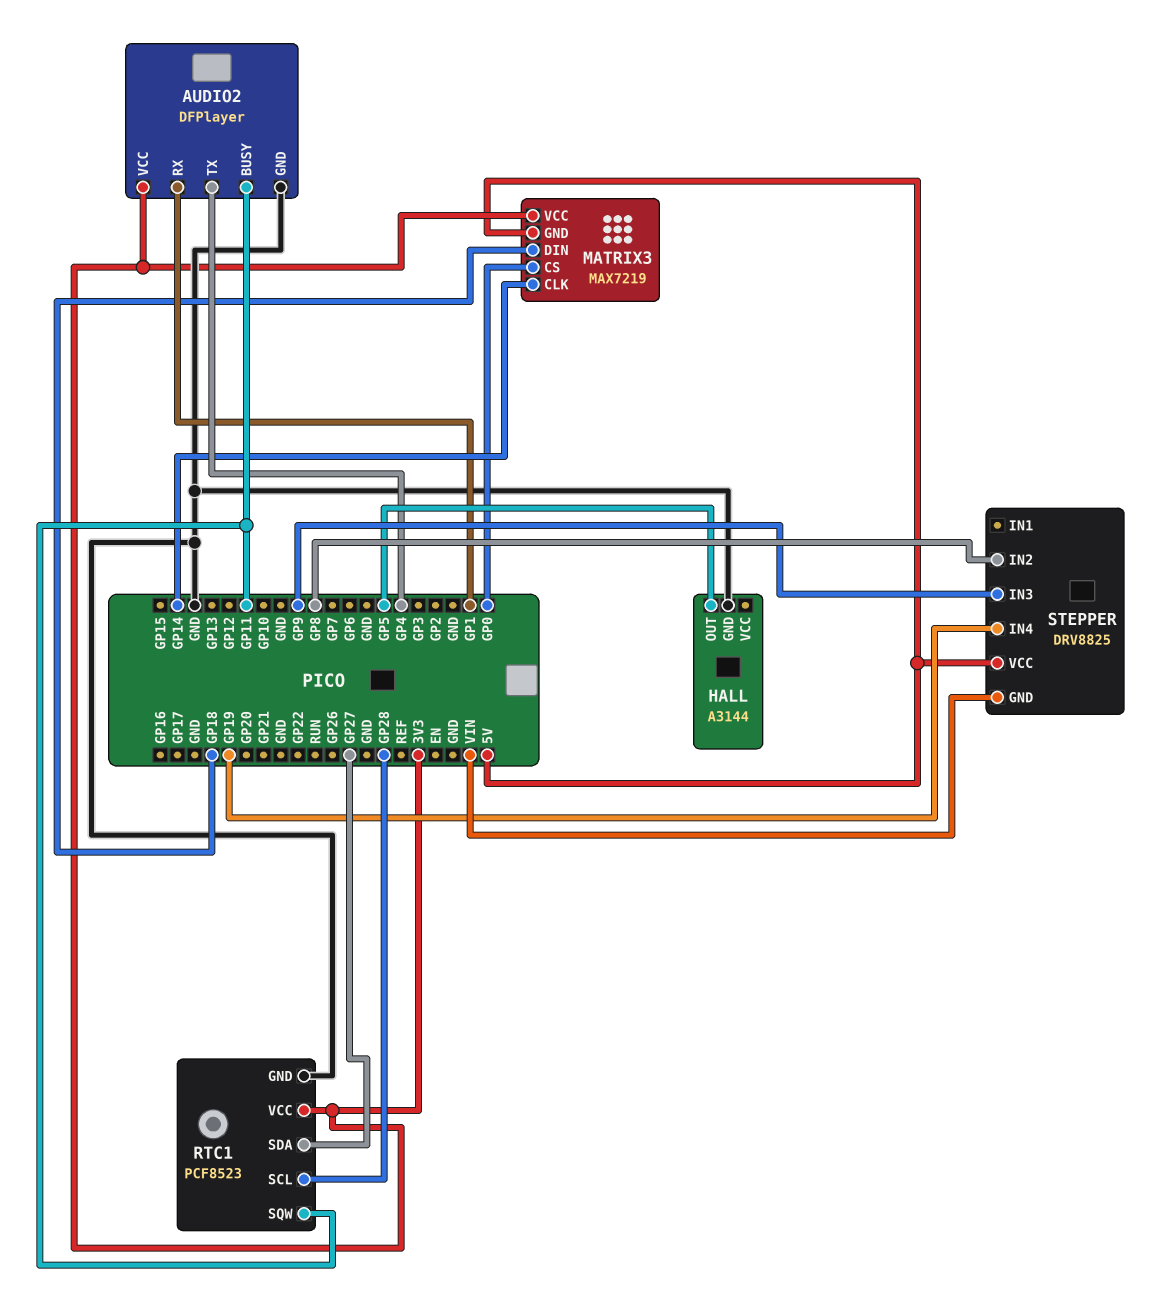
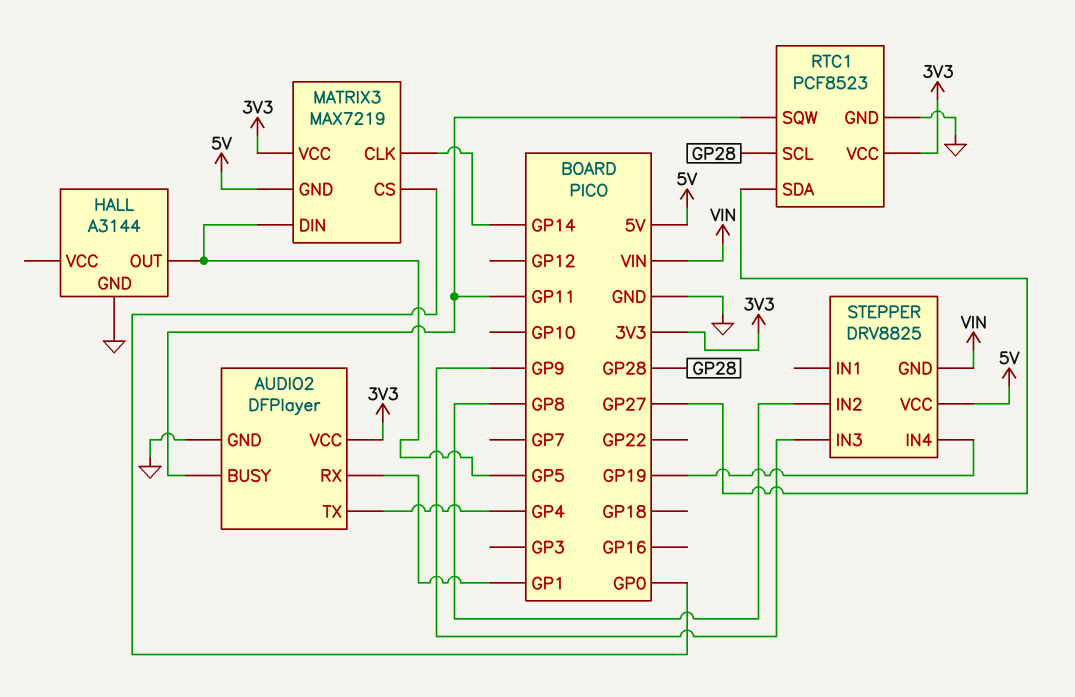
MATRIX3 pin DIN: GP18 -> GP5

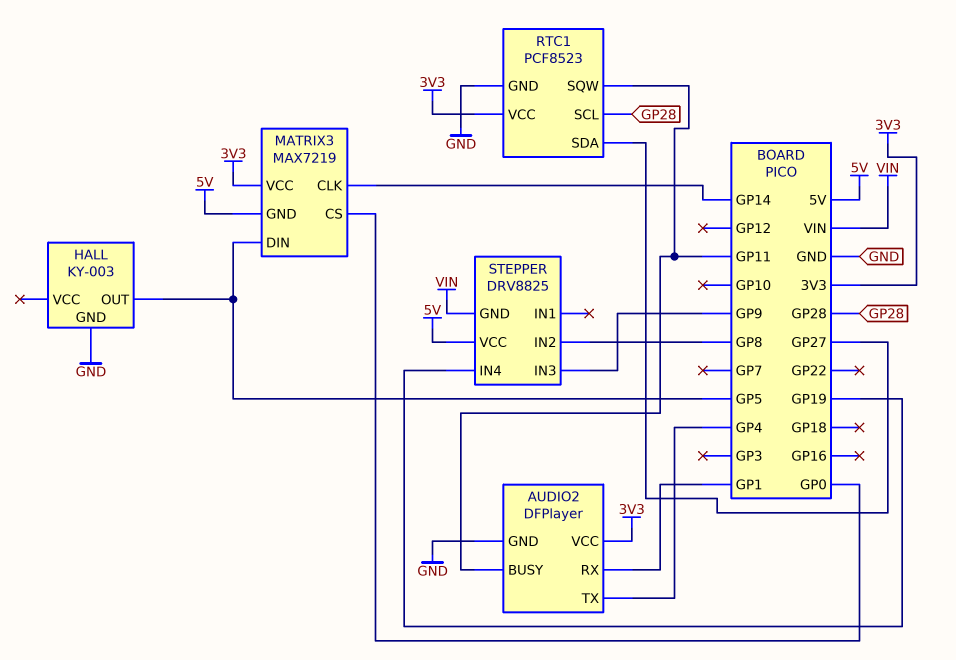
HALL: A3144 -> KY-003

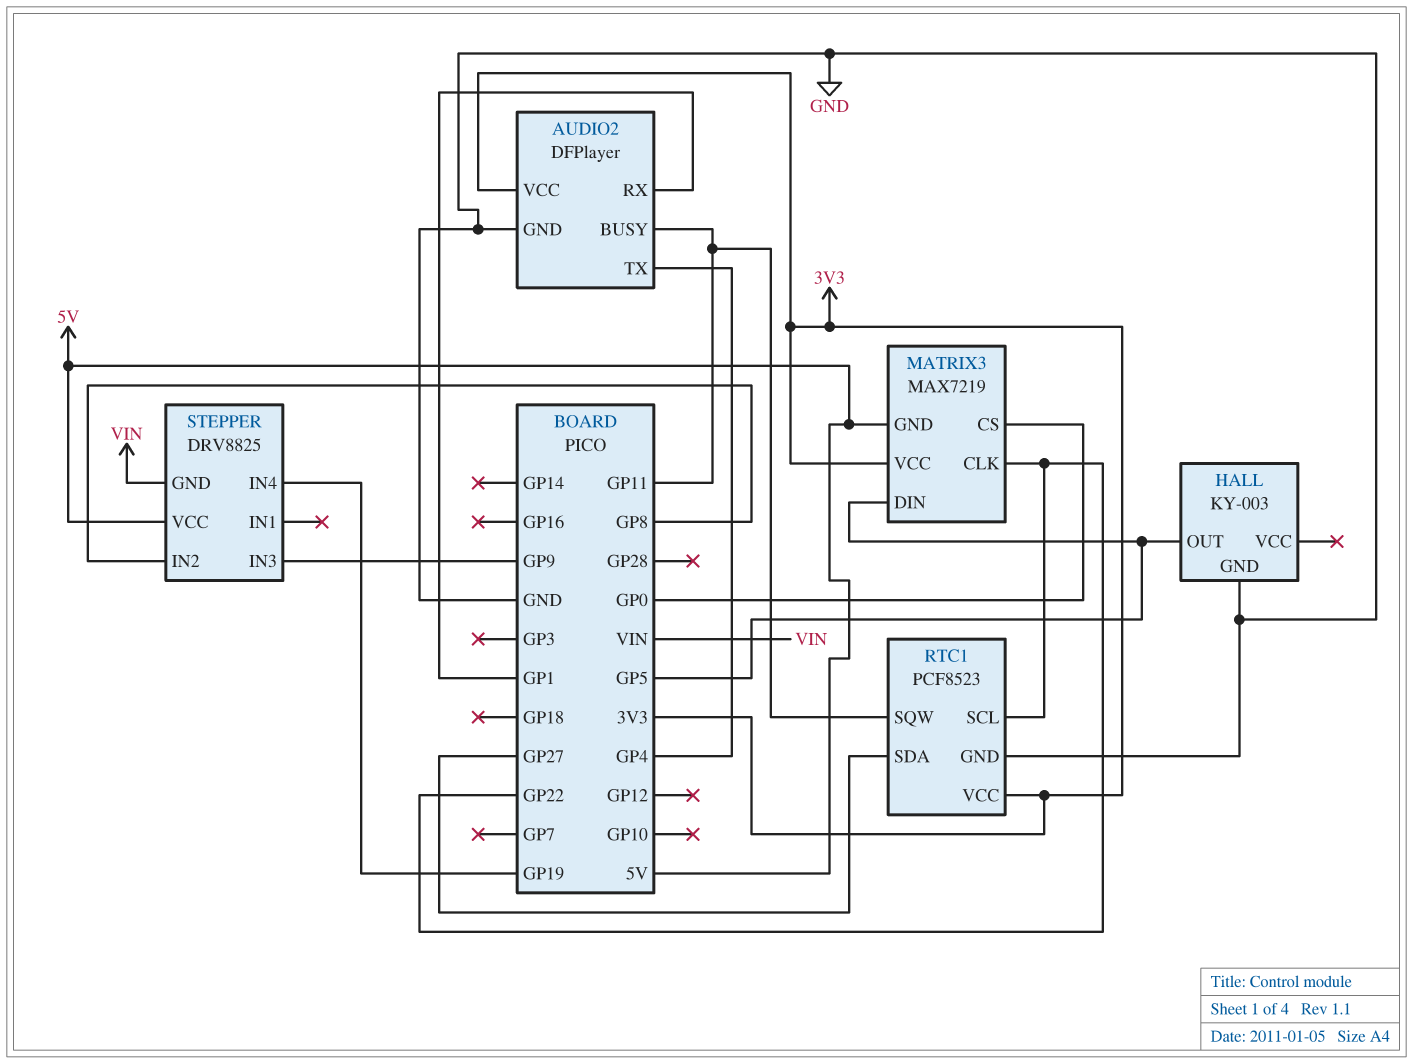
MATRIX3 pin CLK: GP14 -> GP22
RTC1 pin SCL: GP28 -> GP22

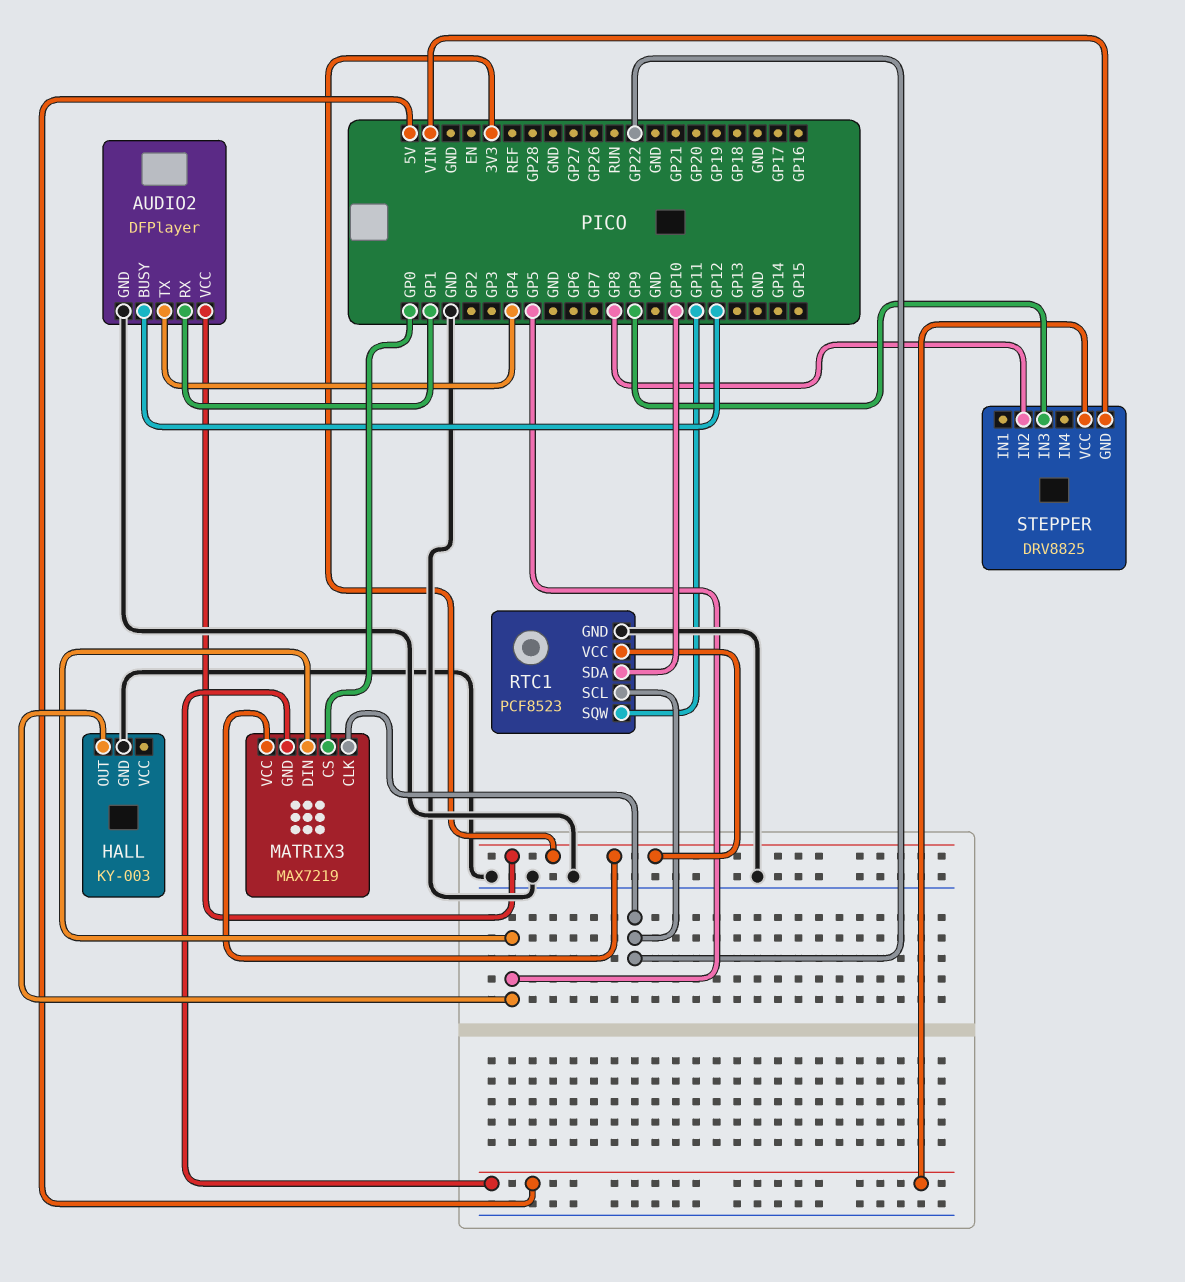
AUDIO2 pin BUSY: GP11 -> GP12
RTC1 pin SDA: GP27 -> GP10
STEPPER pin IN4: GP19 -> none

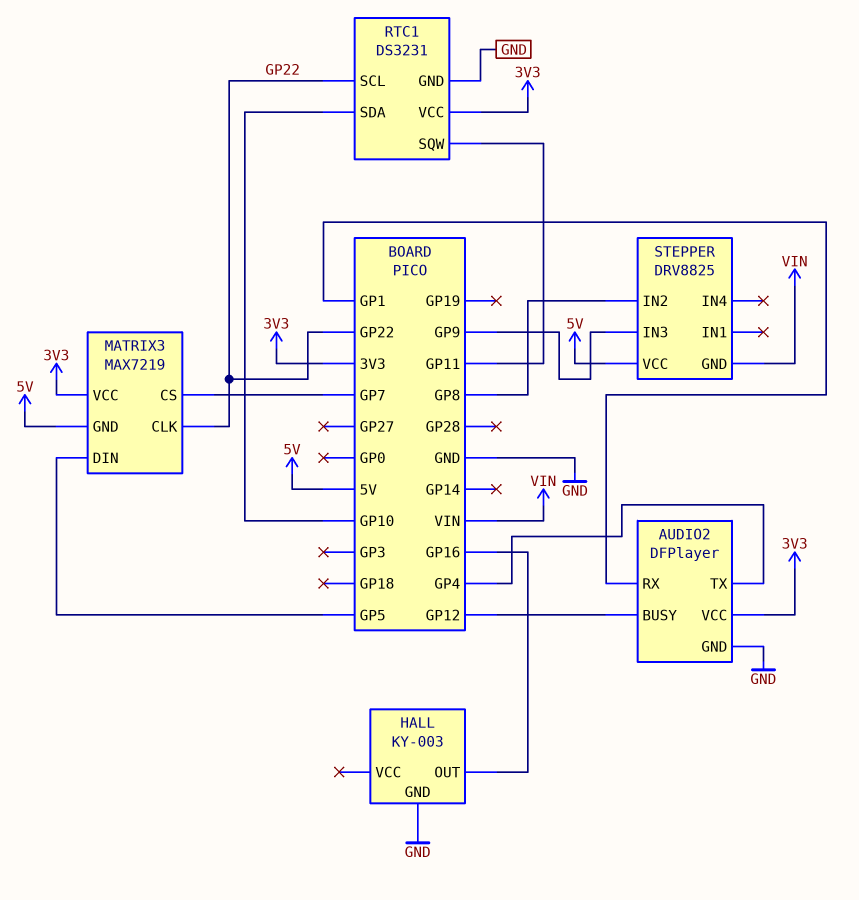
HALL pin OUT: GP5 -> GP16
MATRIX3 pin CS: GP0 -> GP7
RTC1: PCF8523 -> DS3231

